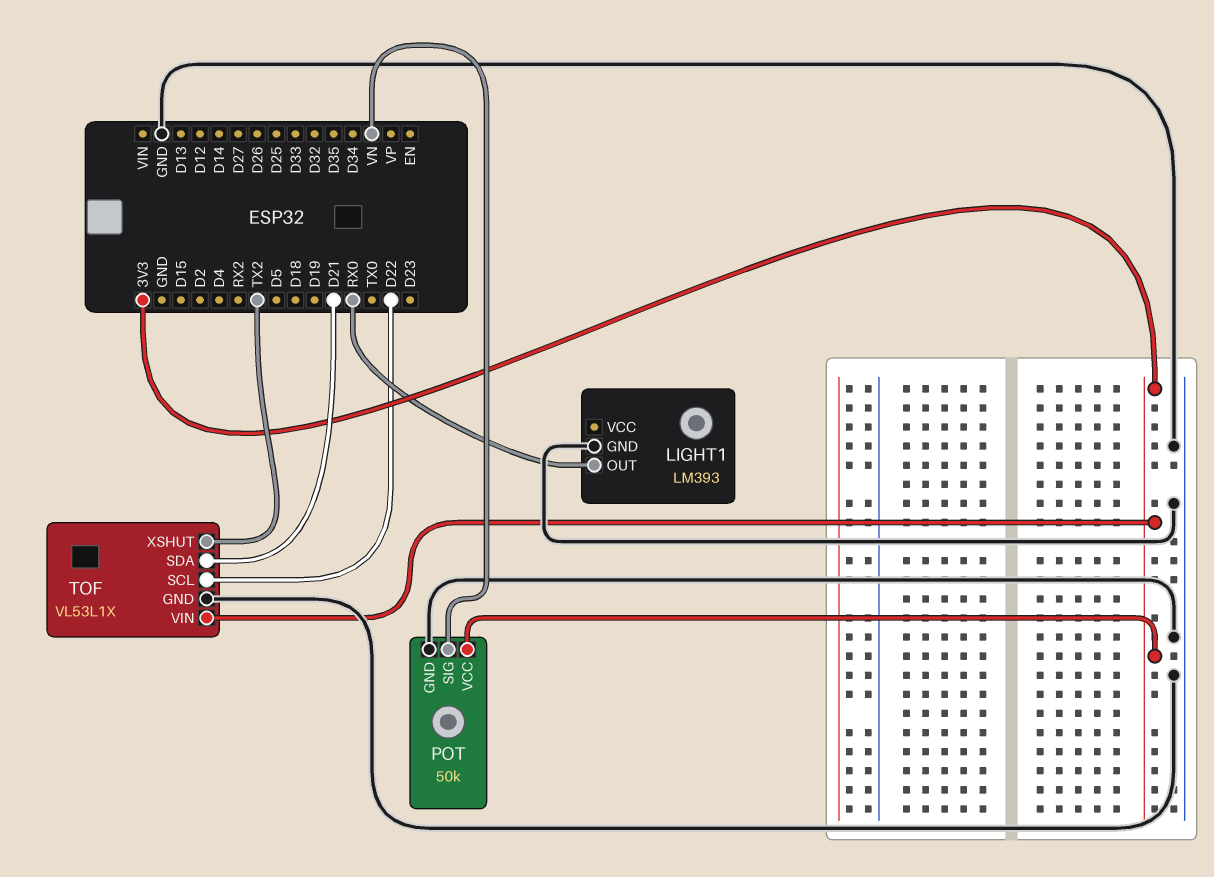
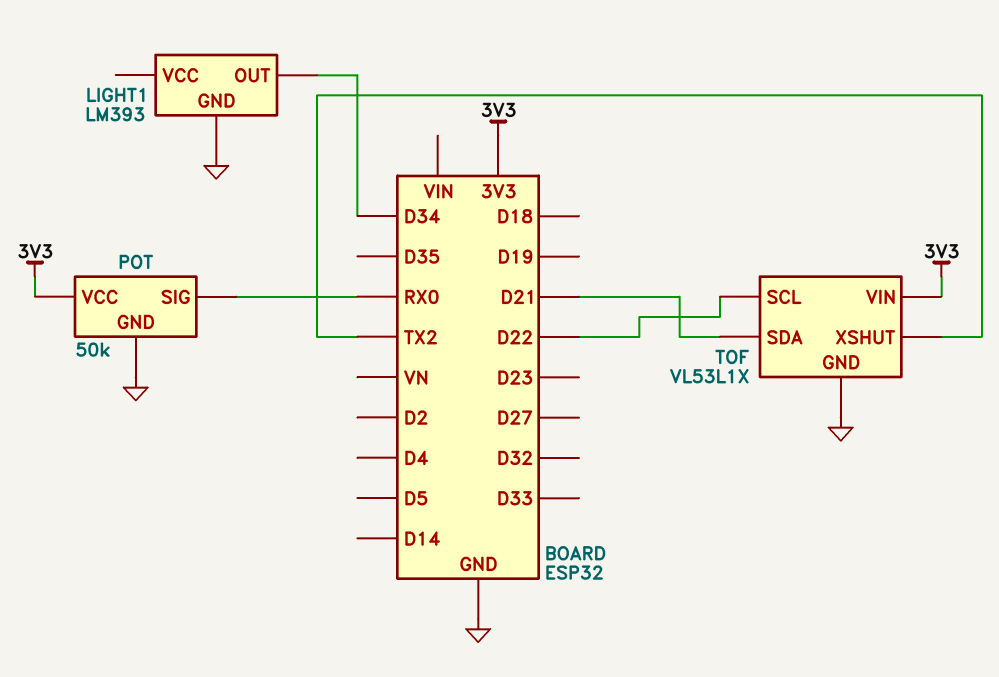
LIGHT1 pin OUT: RX0 -> D34
POT pin SIG: VN -> RX0

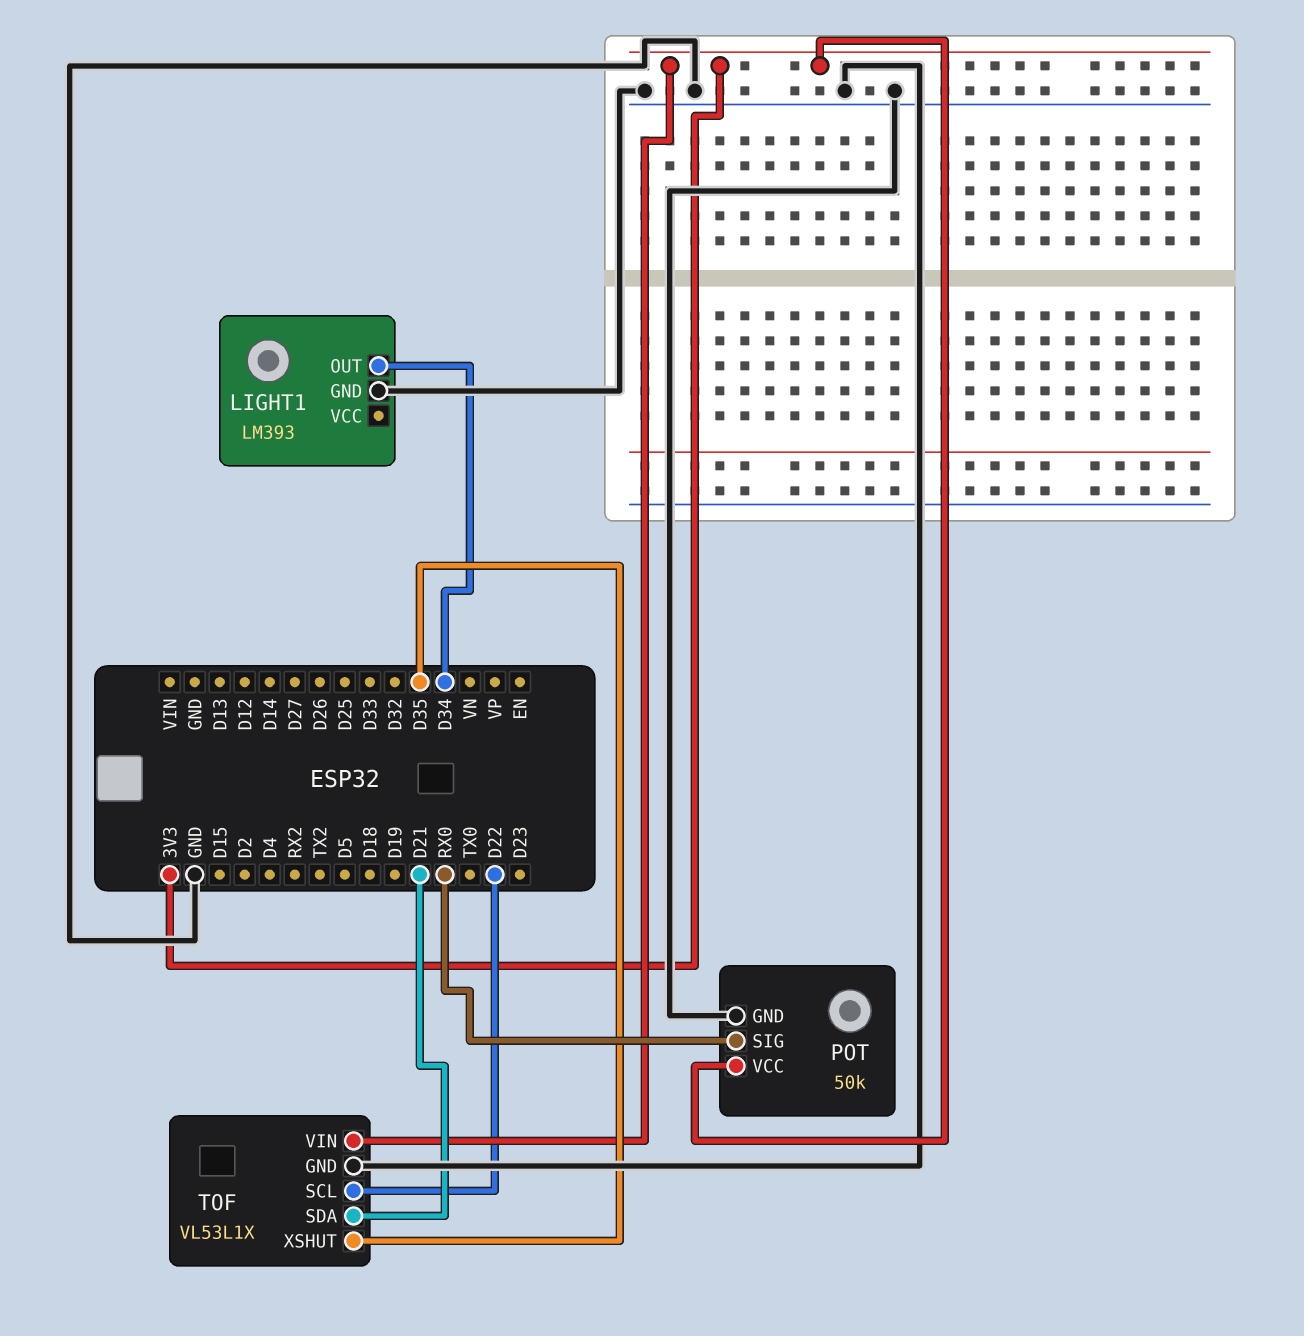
TOF pin XSHUT: TX2 -> D35

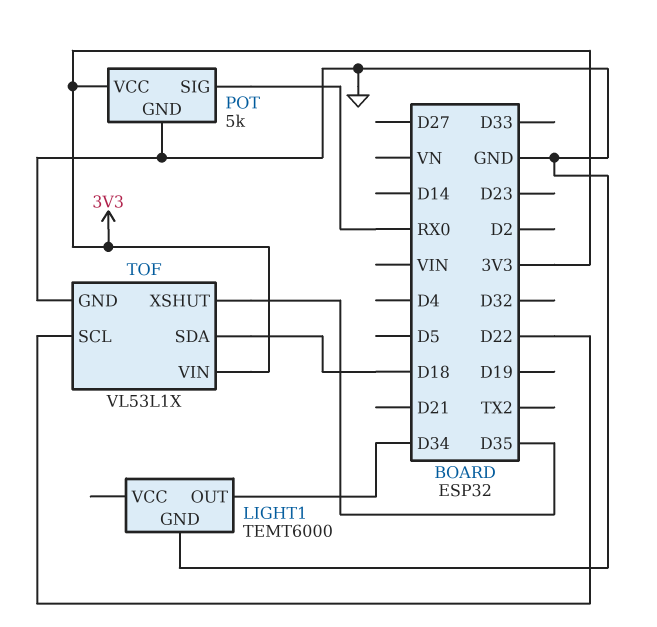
LIGHT1: LM393 -> TEMT6000
POT: 50k -> 5k
TOF pin SDA: D21 -> D18

